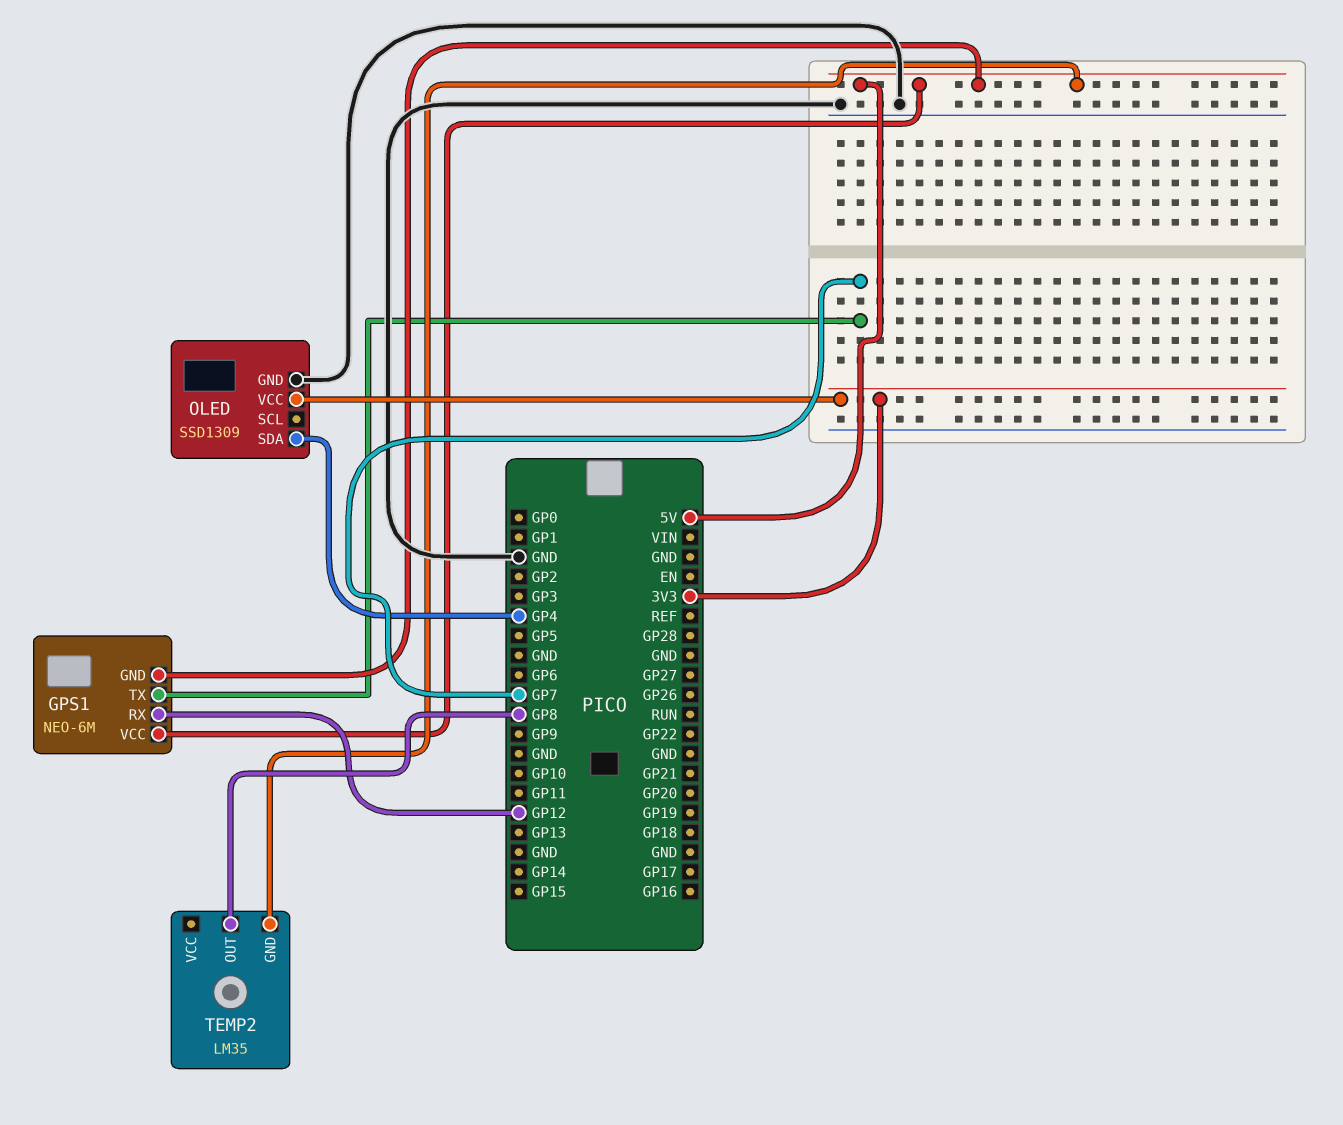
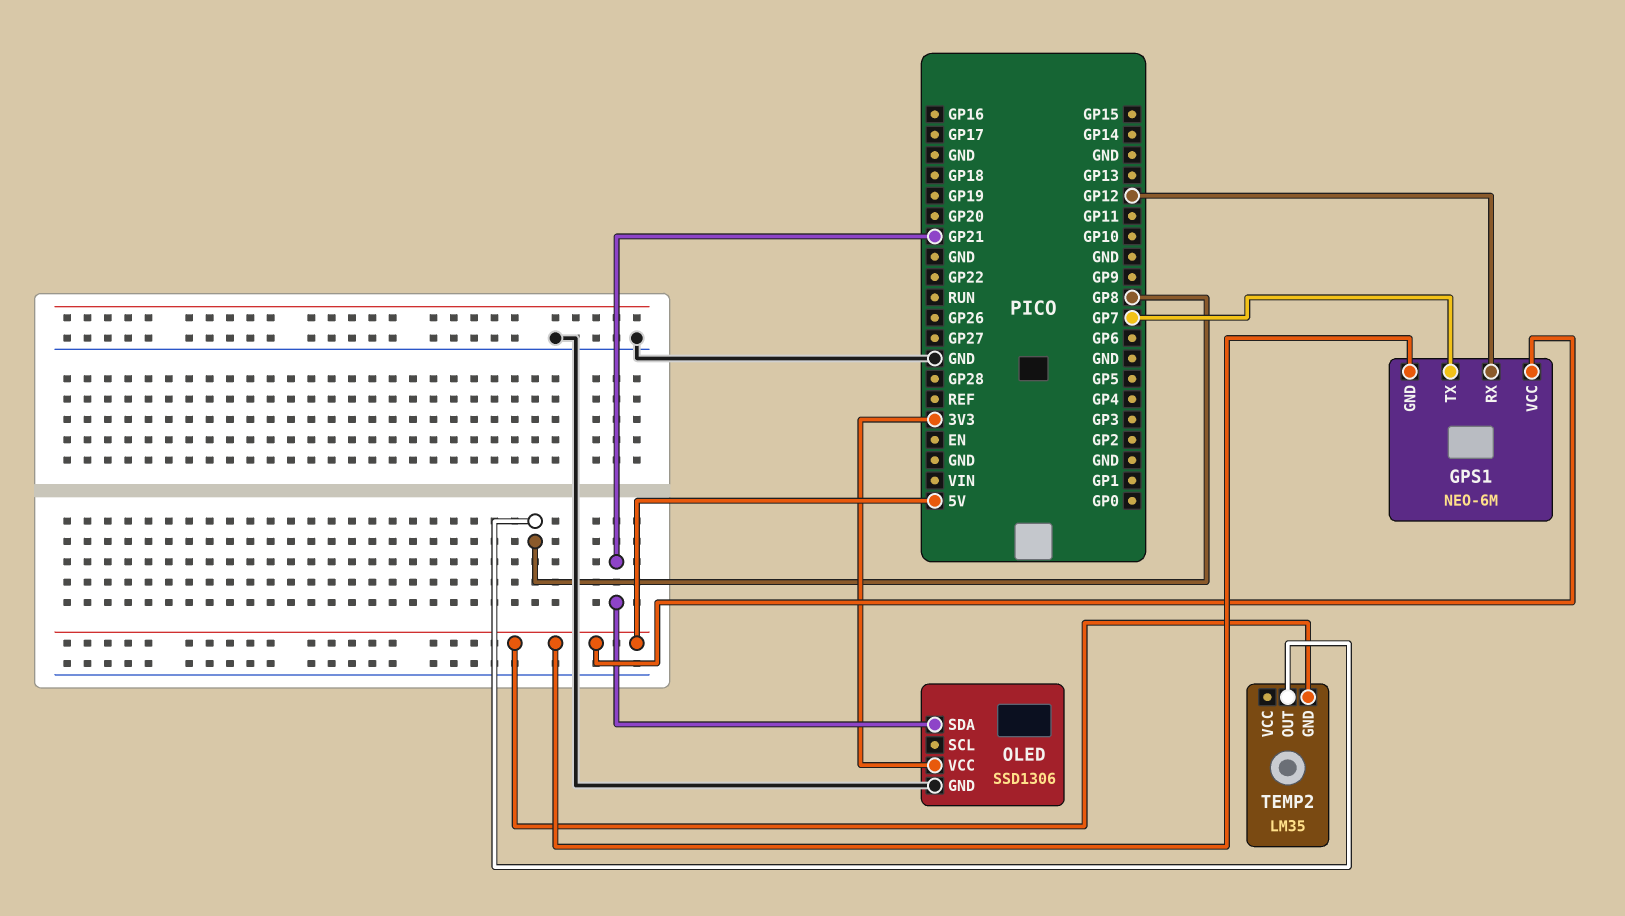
OLED: SSD1309 -> SSD1306
OLED pin SDA: GP4 -> GP21

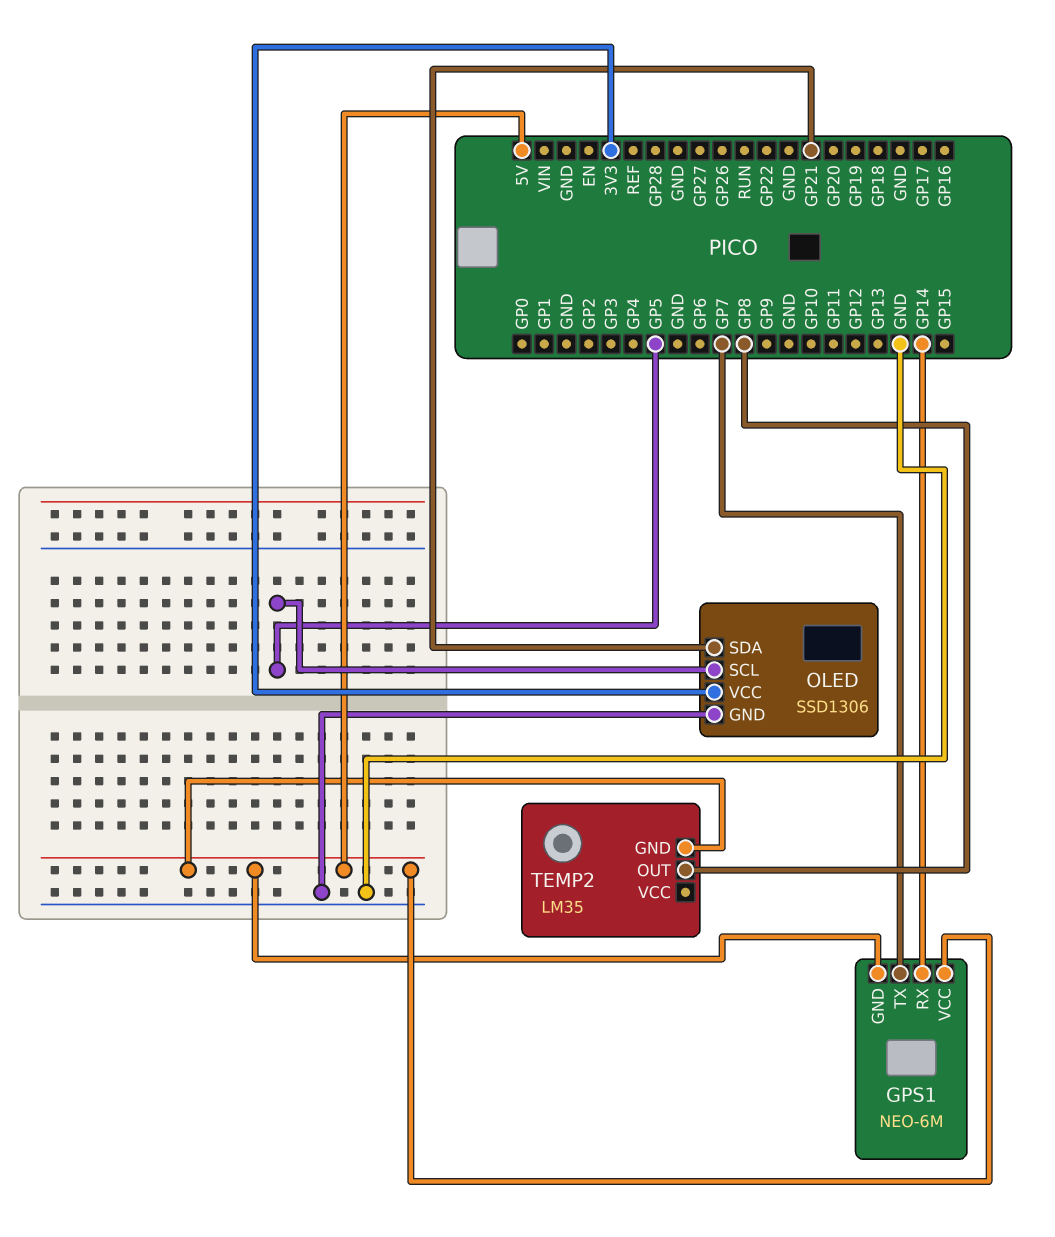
GPS1 pin RX: GP12 -> GP14
OLED pin SCL: none -> GP5

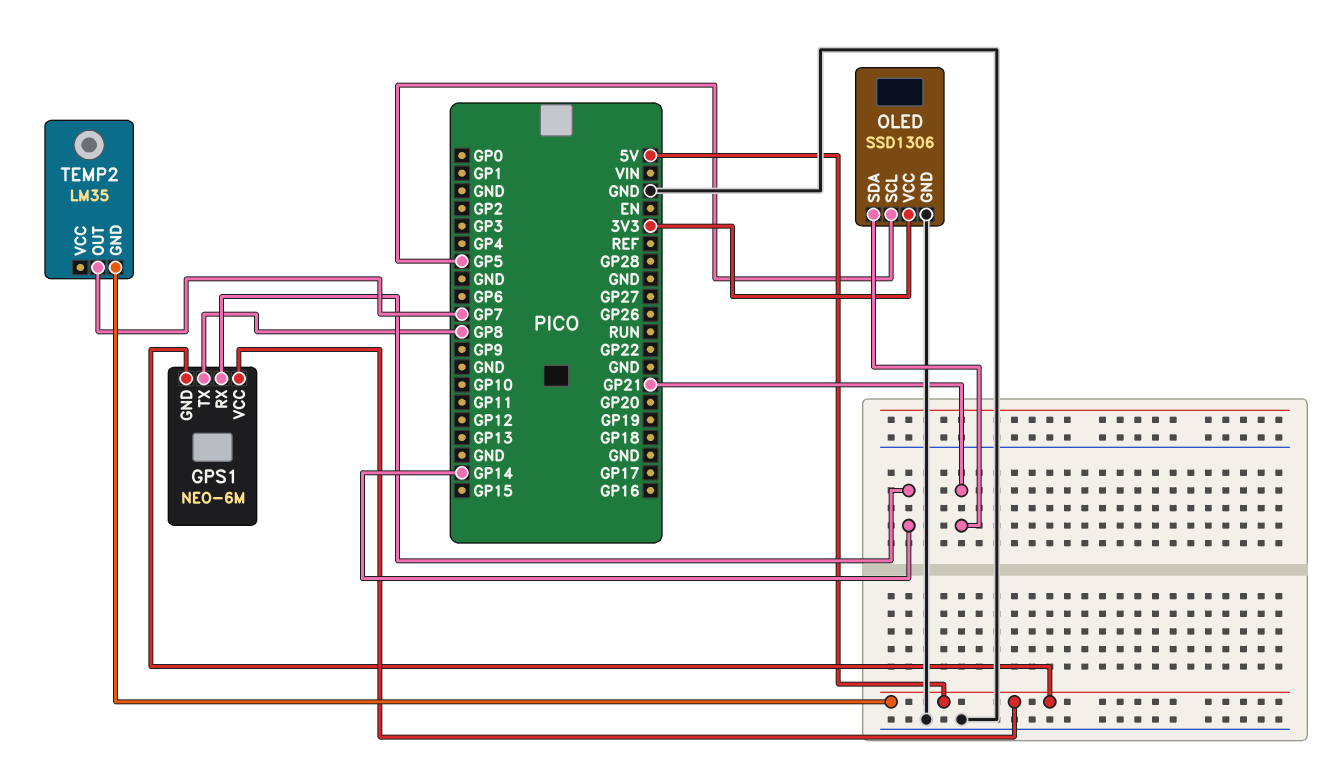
GPS1 pin TX: GP7 -> GP8
TEMP2 pin OUT: GP8 -> GP7

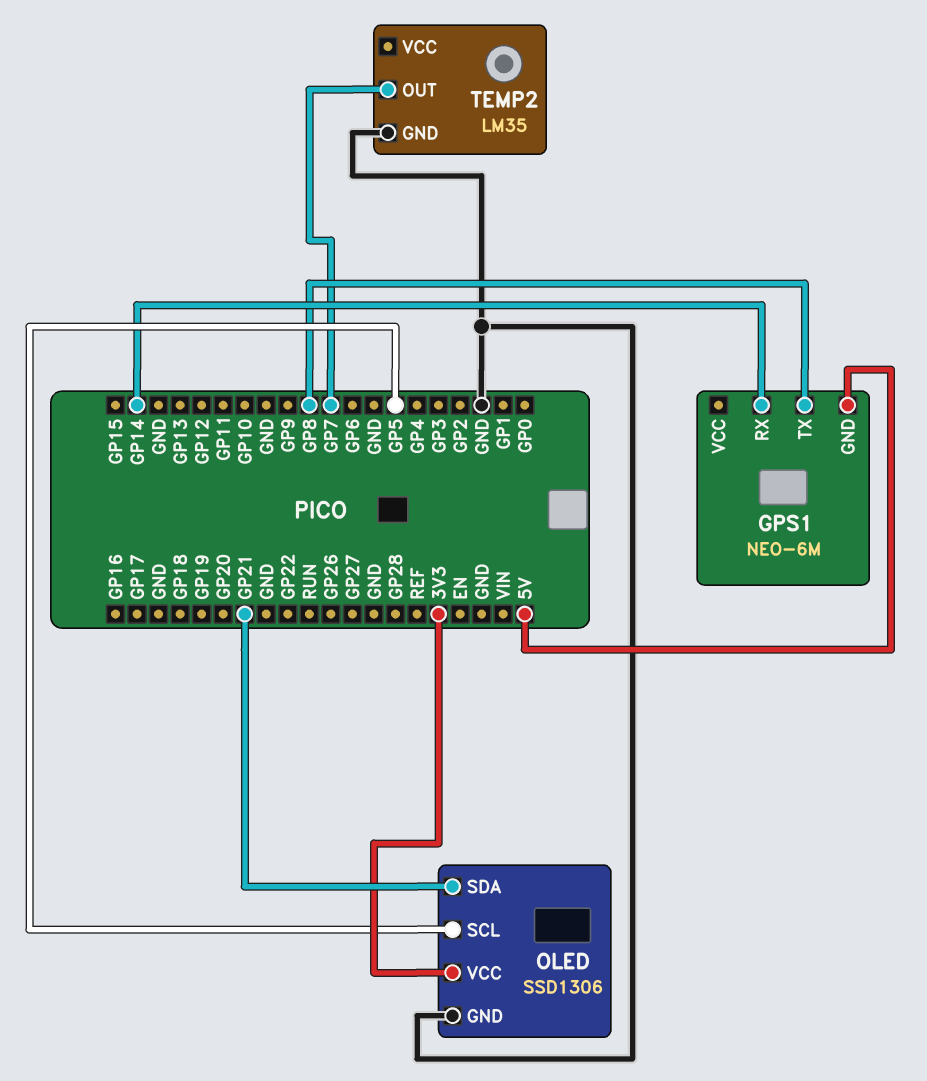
GPS1 pin VCC: 5V -> none
TEMP2 pin GND: 5V -> GND

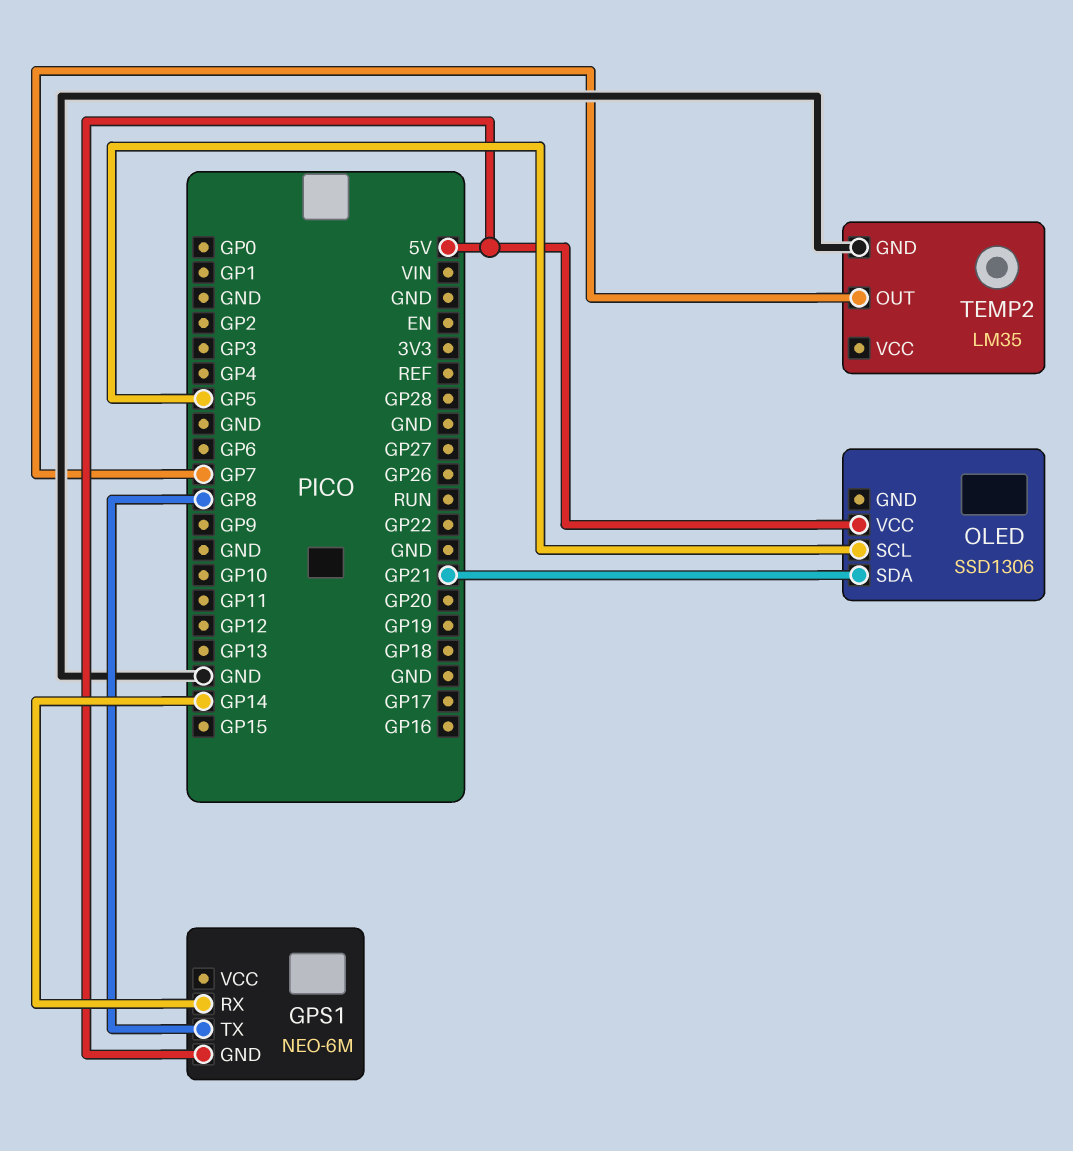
OLED pin GND: GND -> none
OLED pin VCC: 3V3 -> 5V

